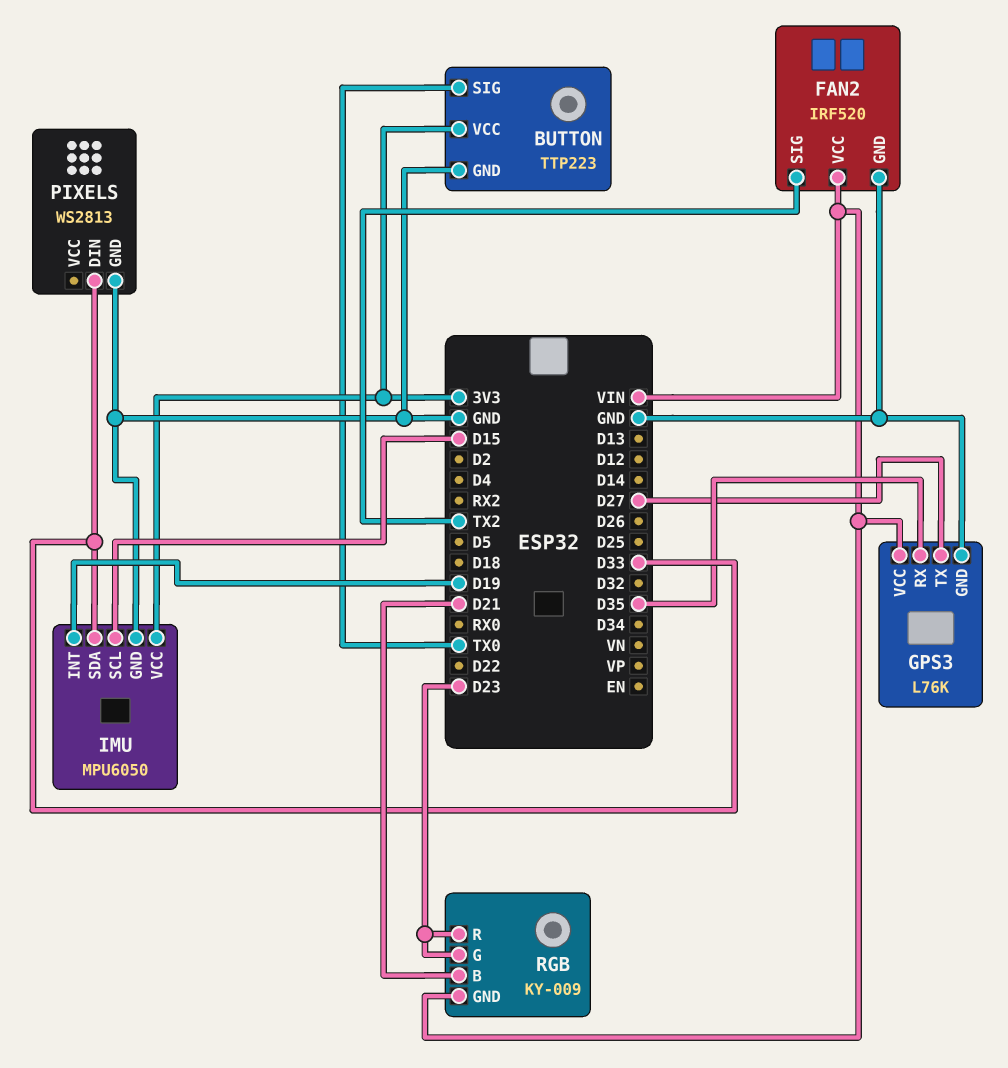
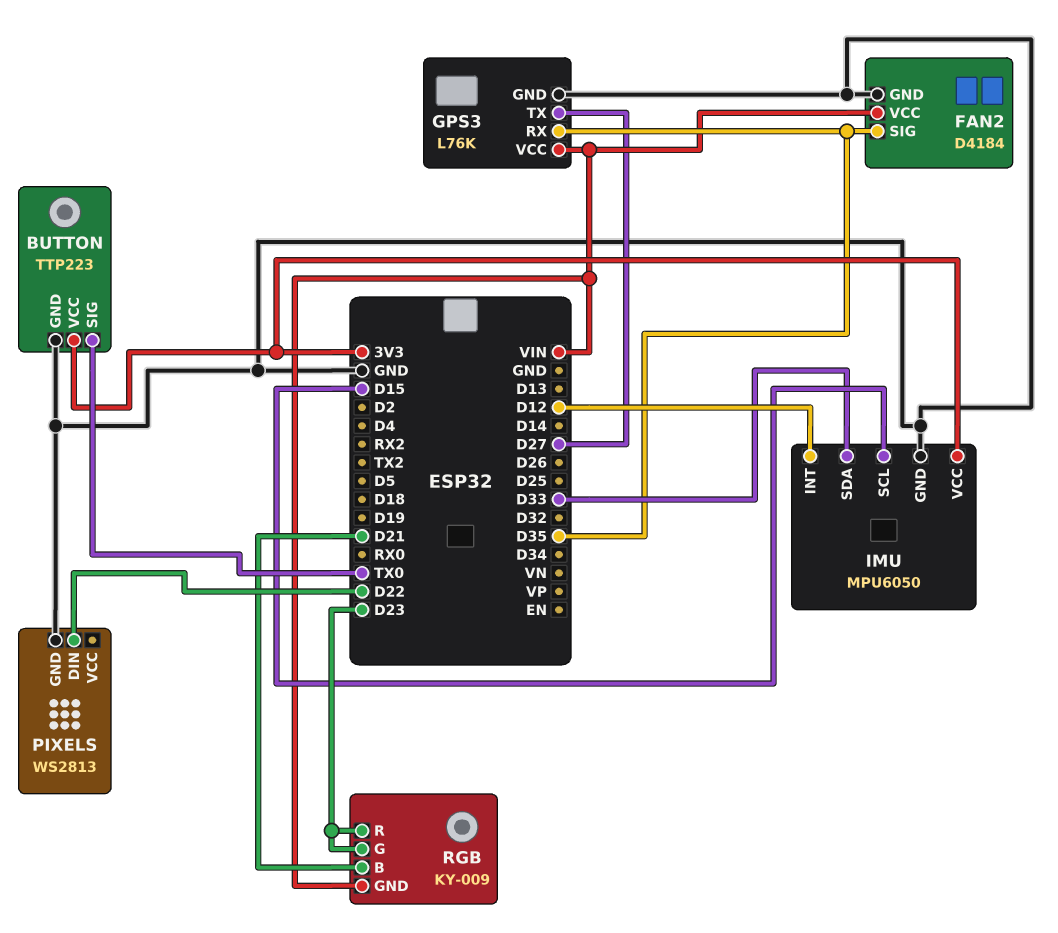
FAN2: IRF520 -> D4184
FAN2 pin SIG: TX2 -> D35
IMU pin INT: D19 -> D12
PIXELS pin DIN: D33 -> D22

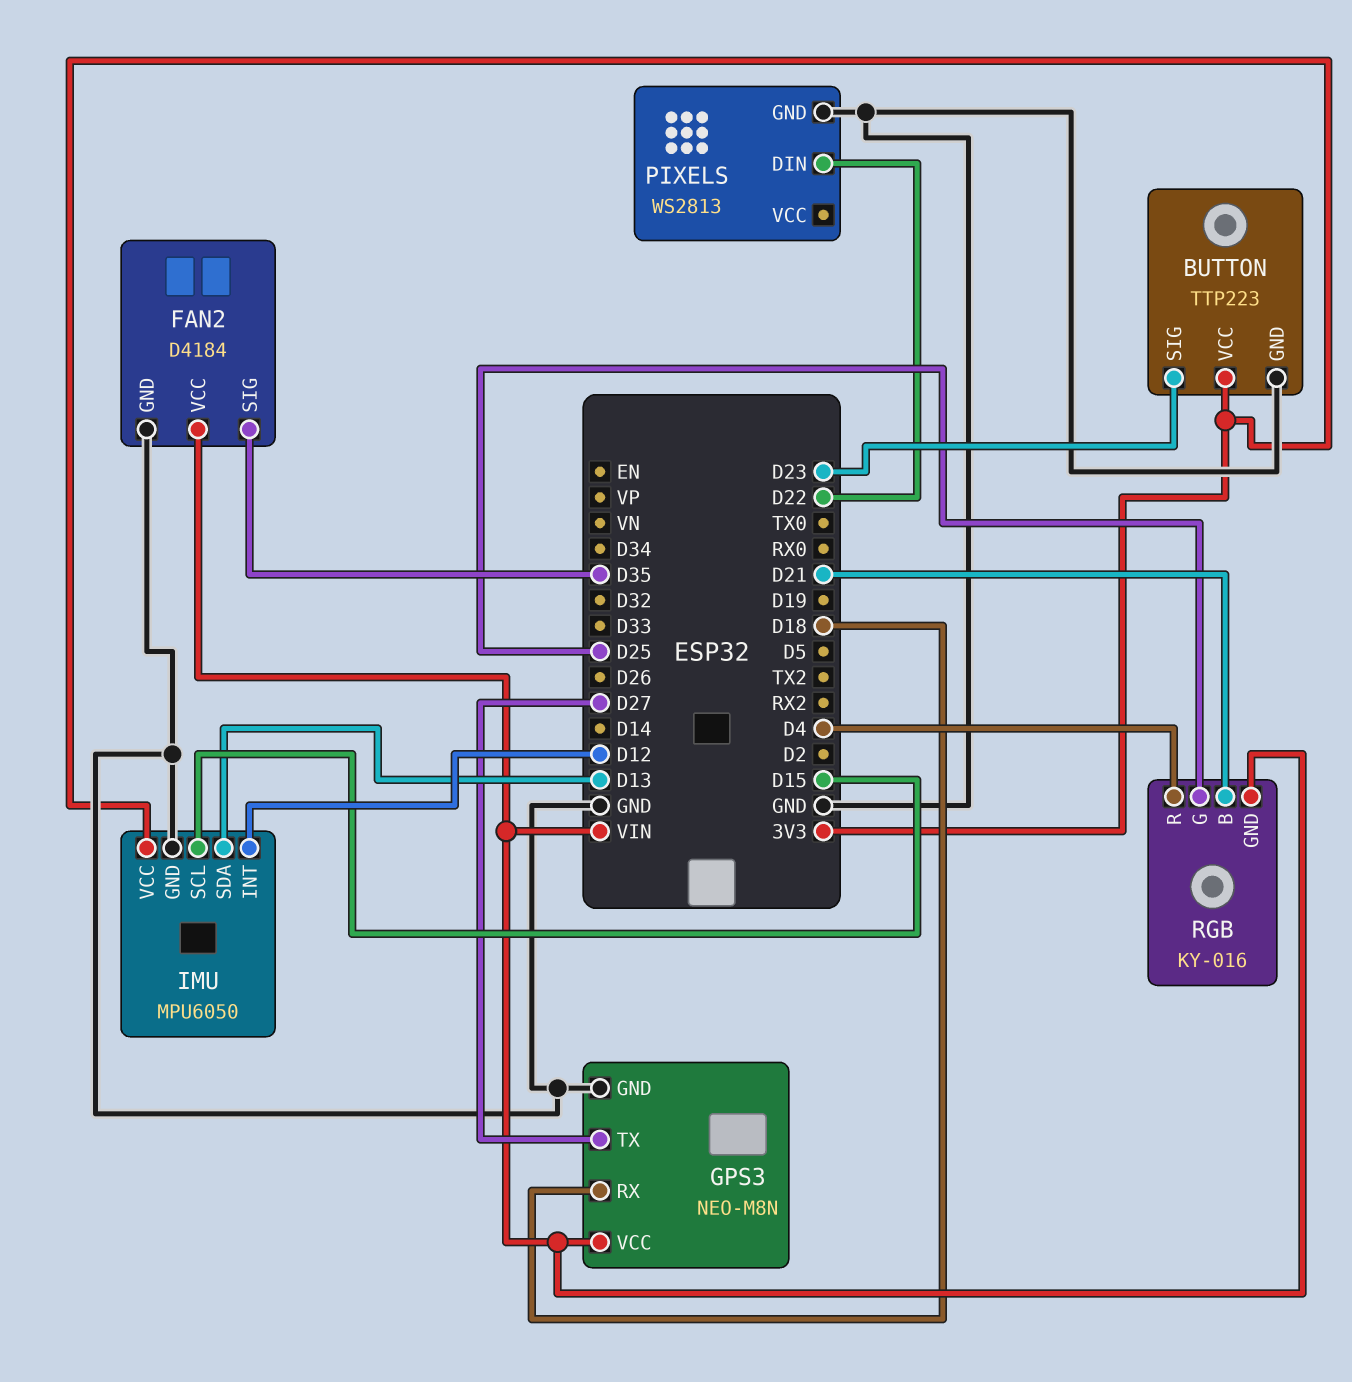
BUTTON pin SIG: TX0 -> D23
GPS3: L76K -> NEO-M8N
GPS3 pin RX: D35 -> D18
IMU pin SDA: D33 -> D13
RGB: KY-009 -> KY-016
RGB pin G: D23 -> D25
RGB pin R: D23 -> D4

